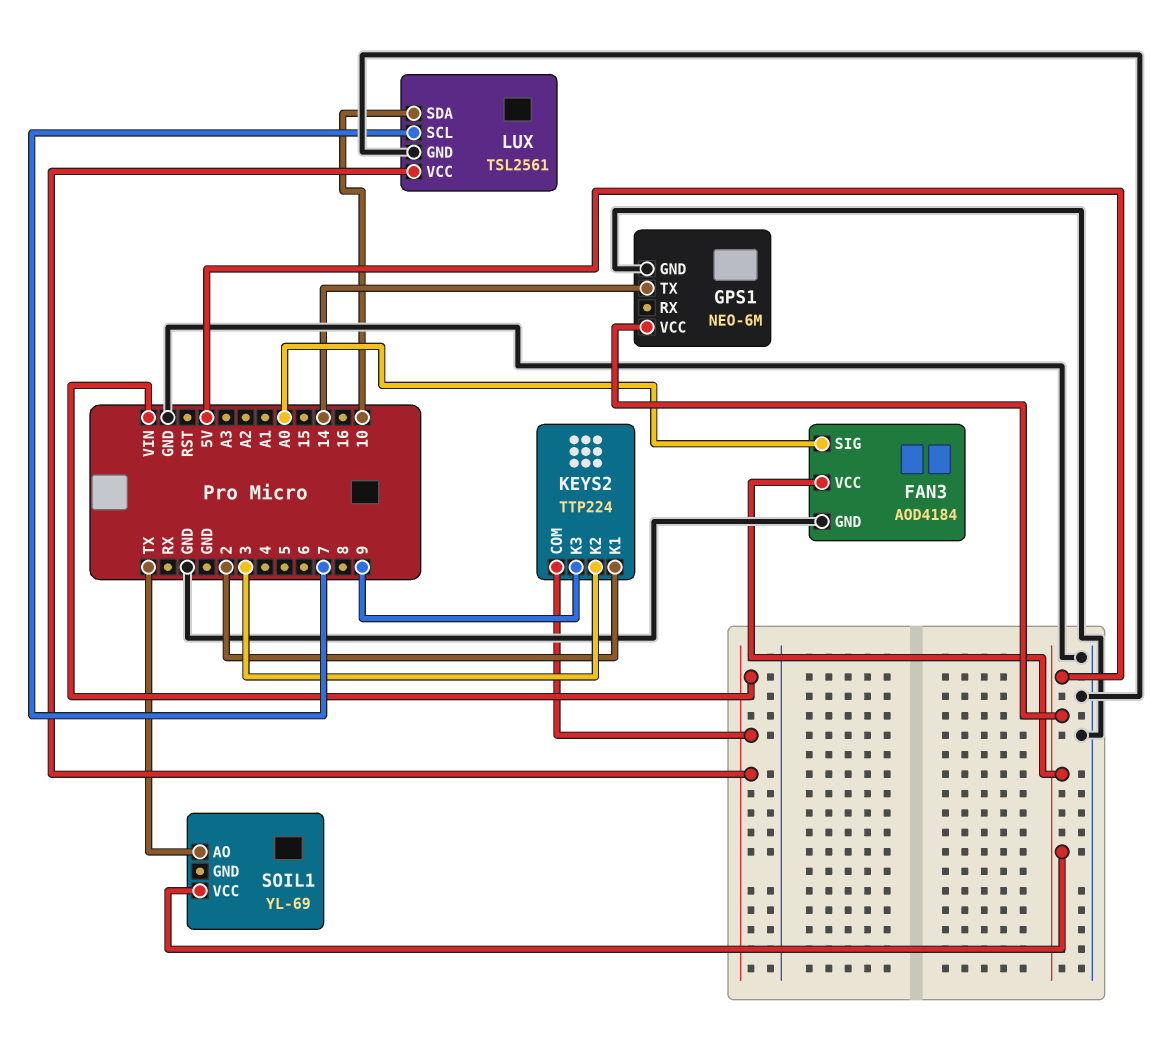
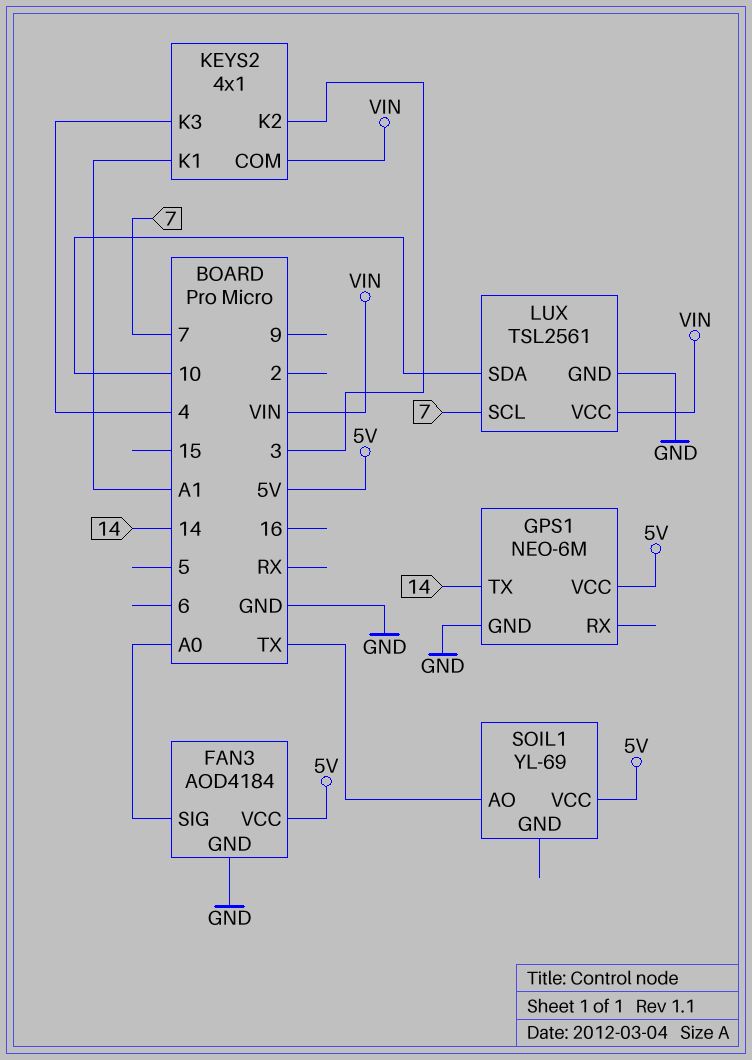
KEYS2: TTP224 -> 4x1
KEYS2 pin K1: 2 -> A1
KEYS2 pin K3: 9 -> 4

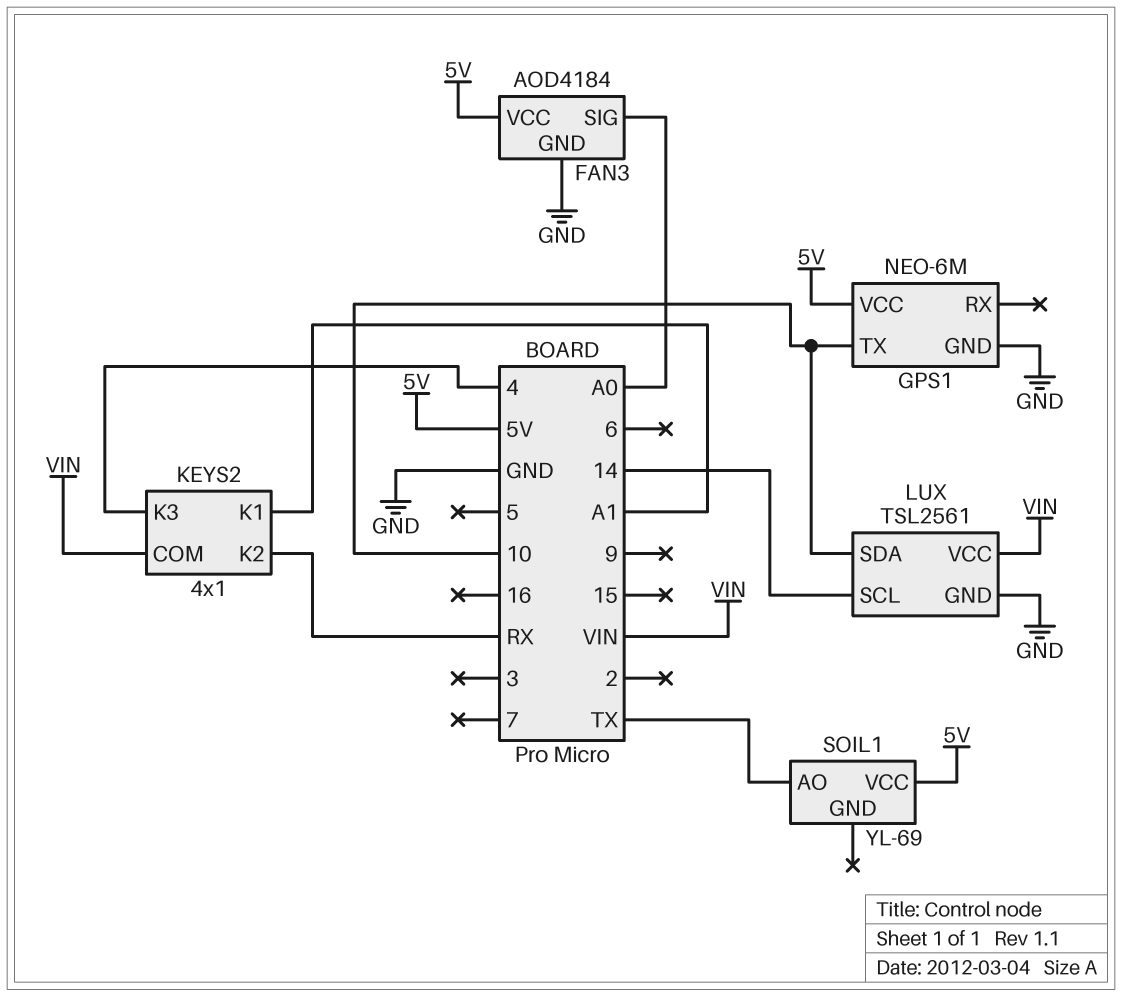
GPS1 pin TX: 14 -> 10
KEYS2 pin K2: 3 -> RX
LUX pin SCL: 7 -> 14

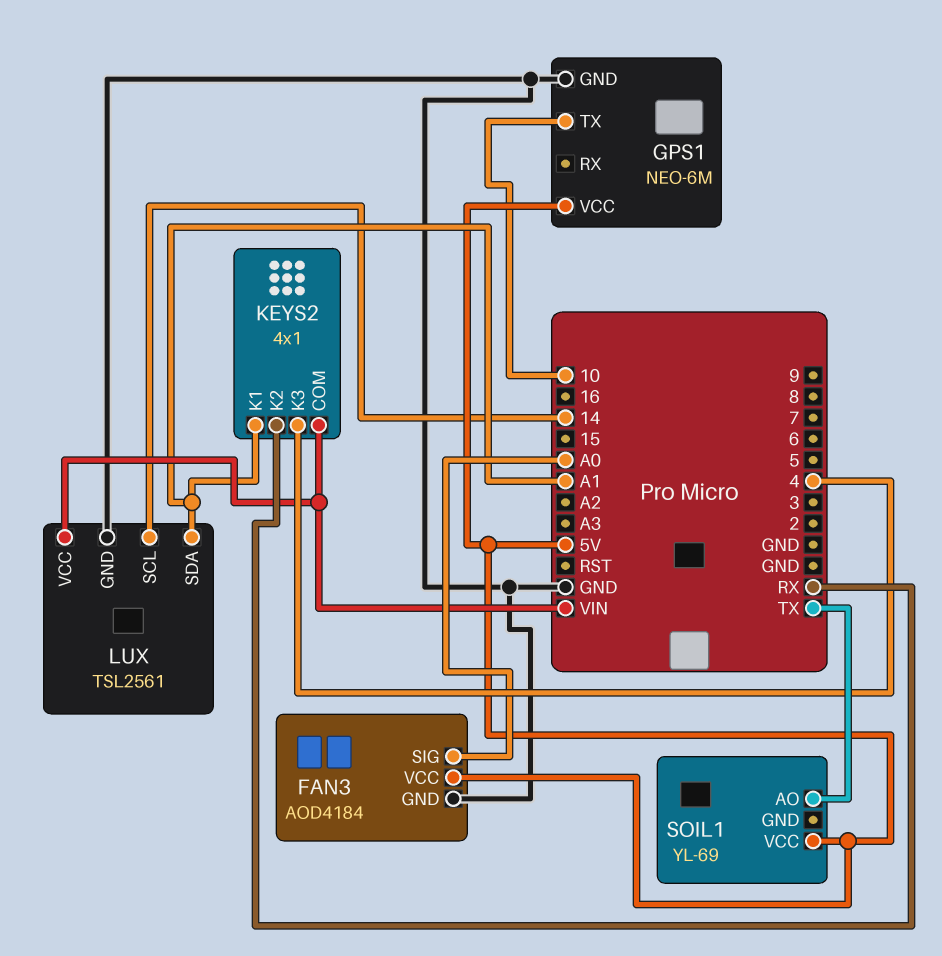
LUX pin SDA: 10 -> A1

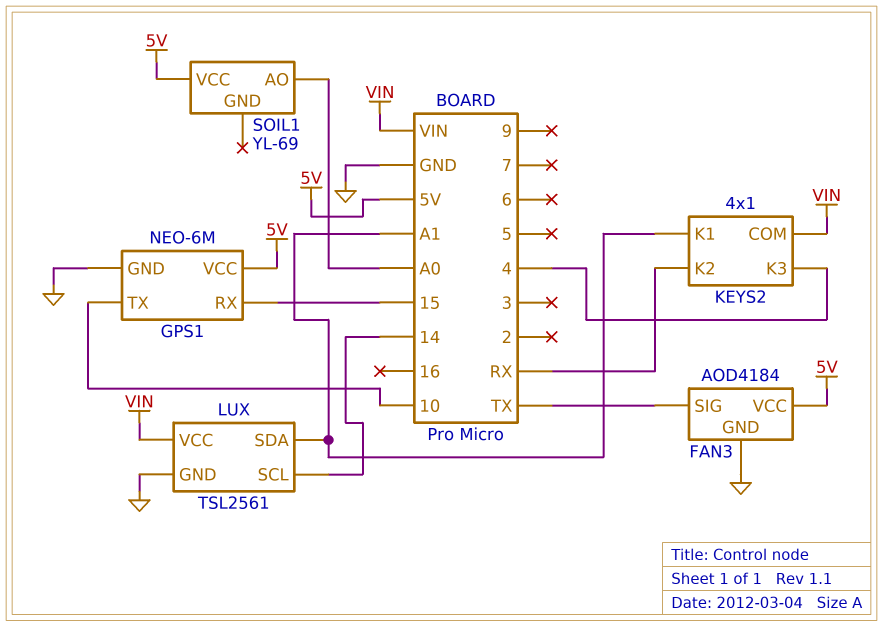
FAN3 pin SIG: A0 -> TX
GPS1 pin RX: none -> 15
SOIL1 pin AO: TX -> A0

